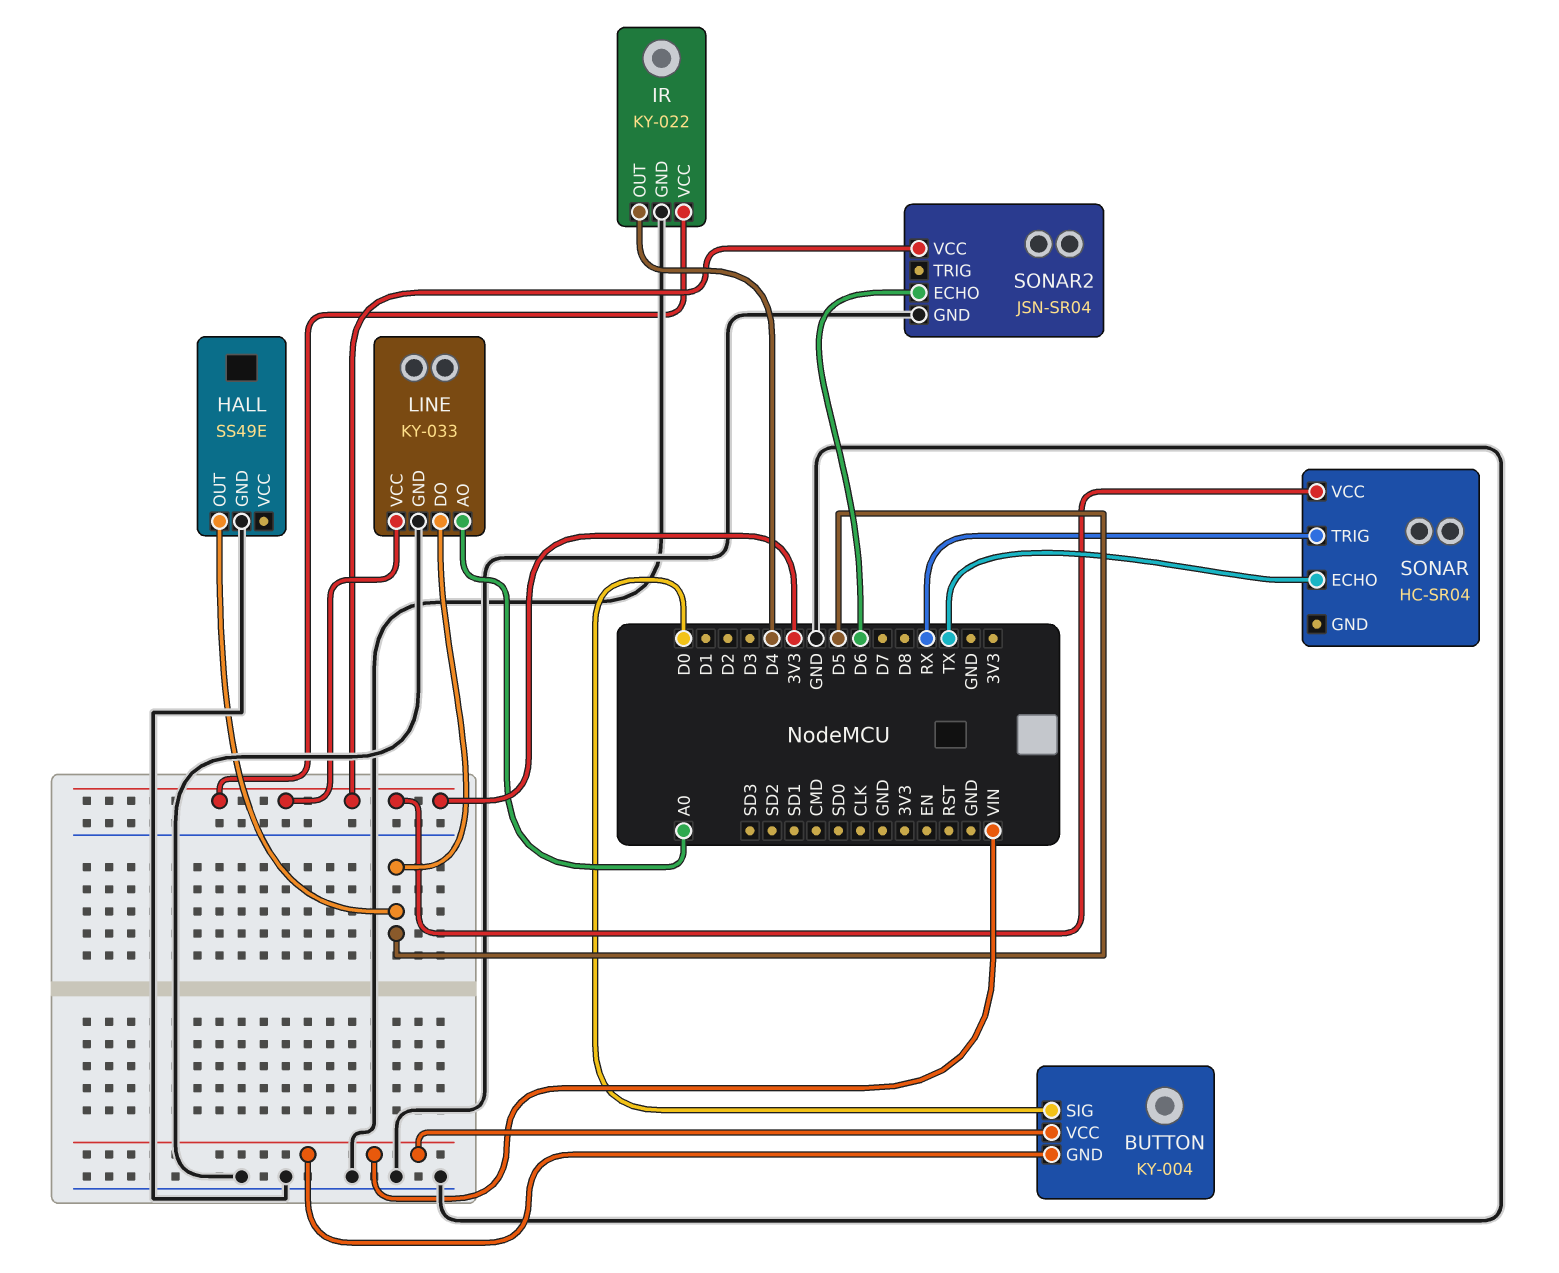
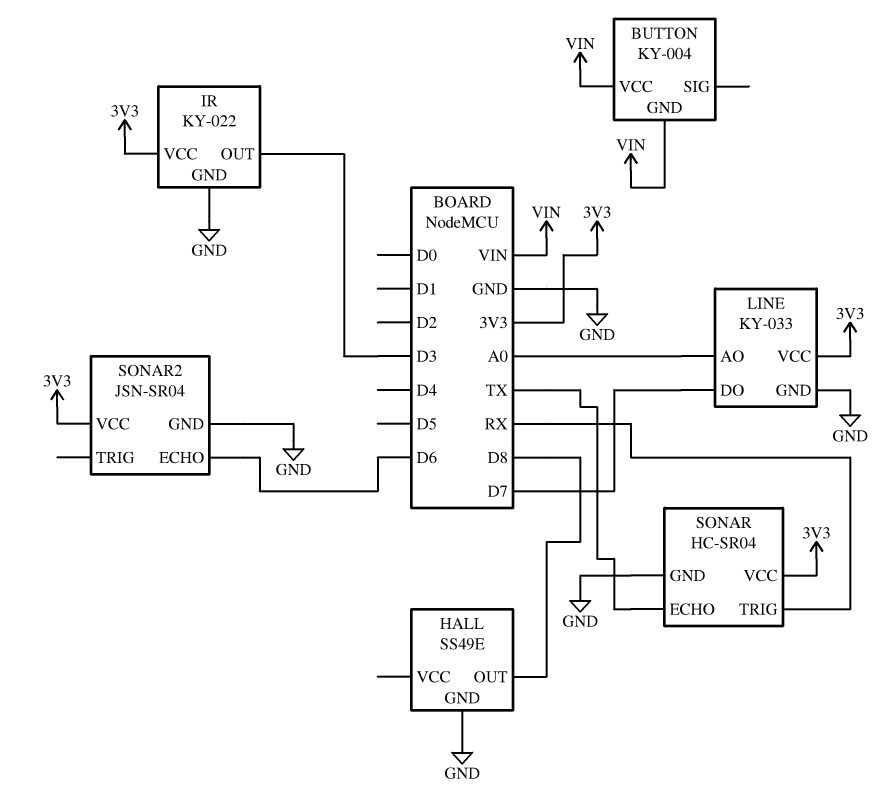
BUTTON pin SIG: D0 -> none
HALL pin OUT: D5 -> D8
IR pin OUT: D4 -> D3
LINE pin DO: D5 -> D7
SONAR pin GND: none -> GND

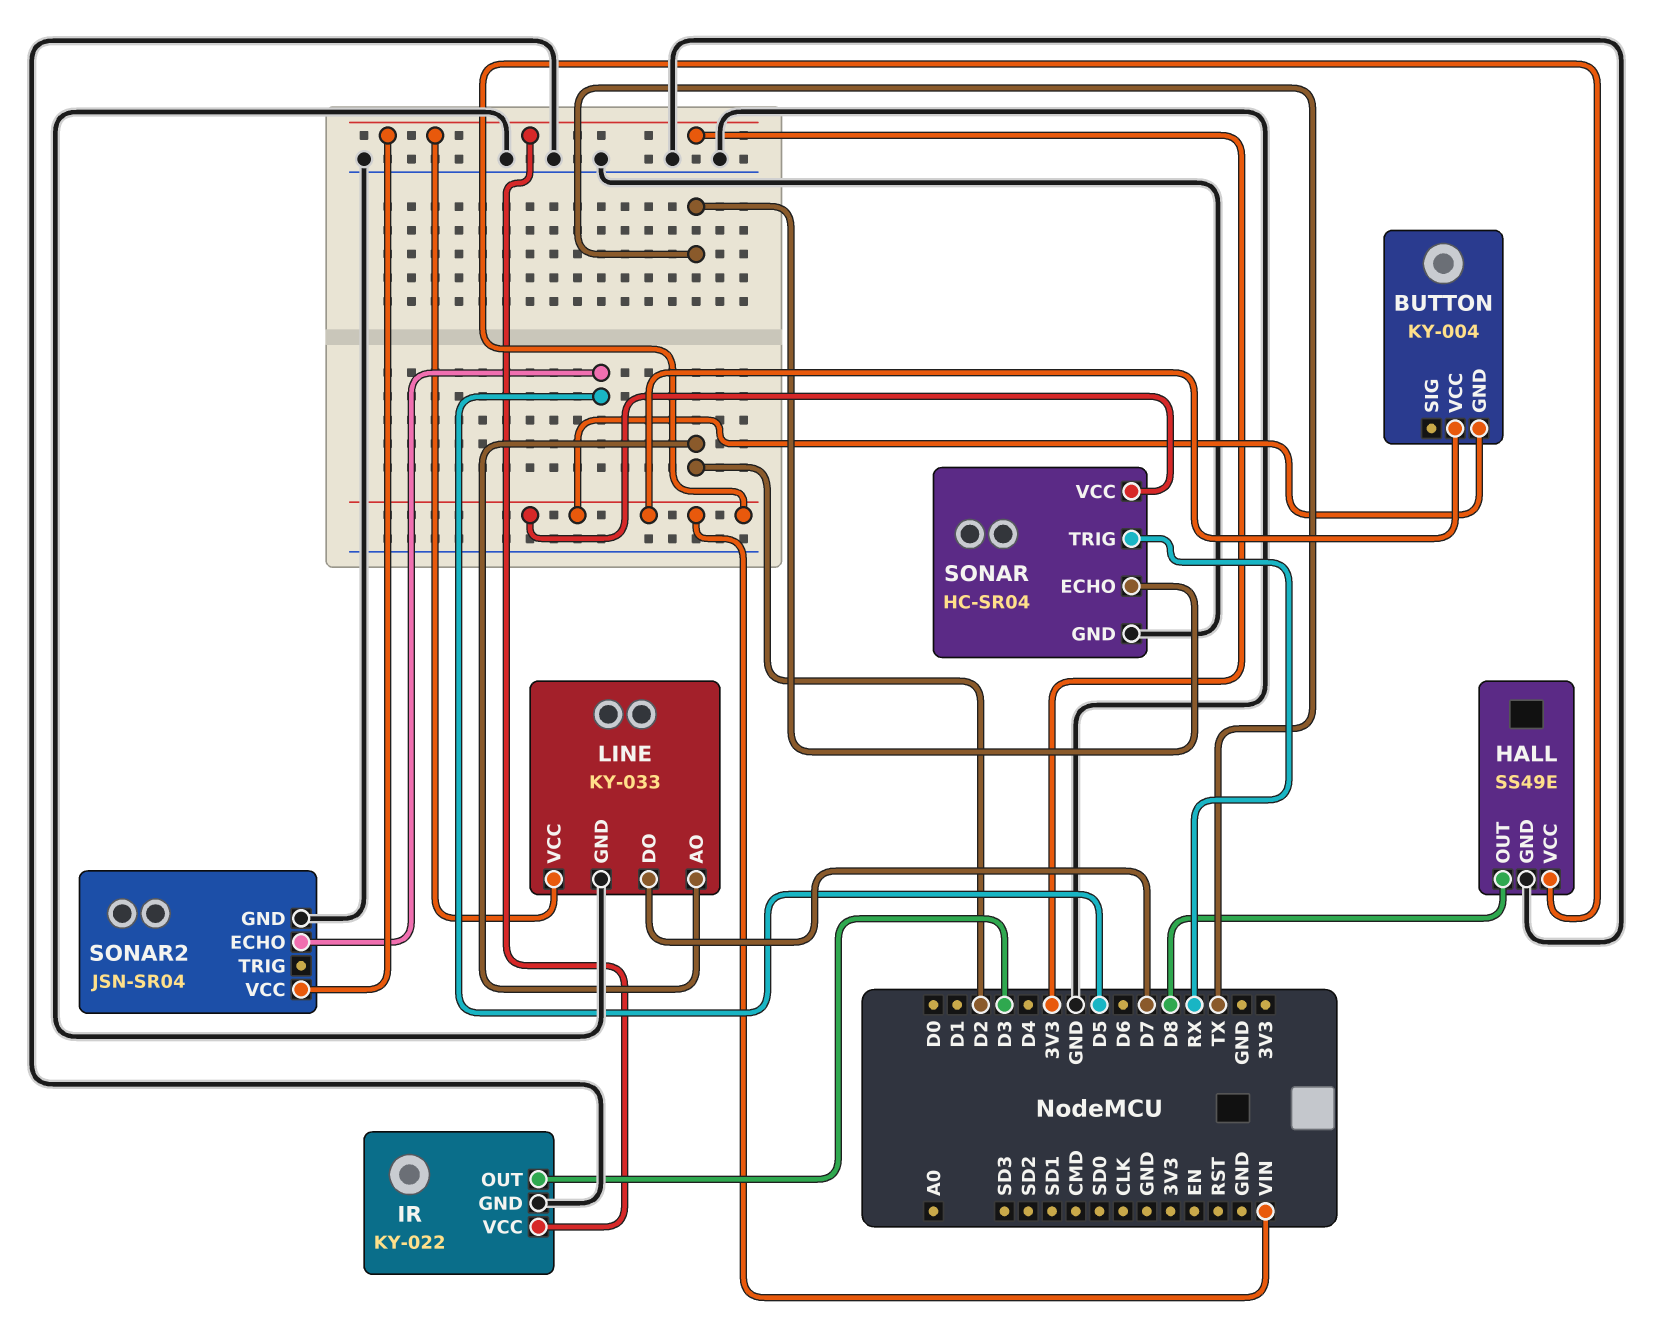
HALL pin VCC: none -> VIN
LINE pin AO: A0 -> D2
SONAR pin VCC: 3V3 -> VIN
SONAR2 pin ECHO: D6 -> D5

